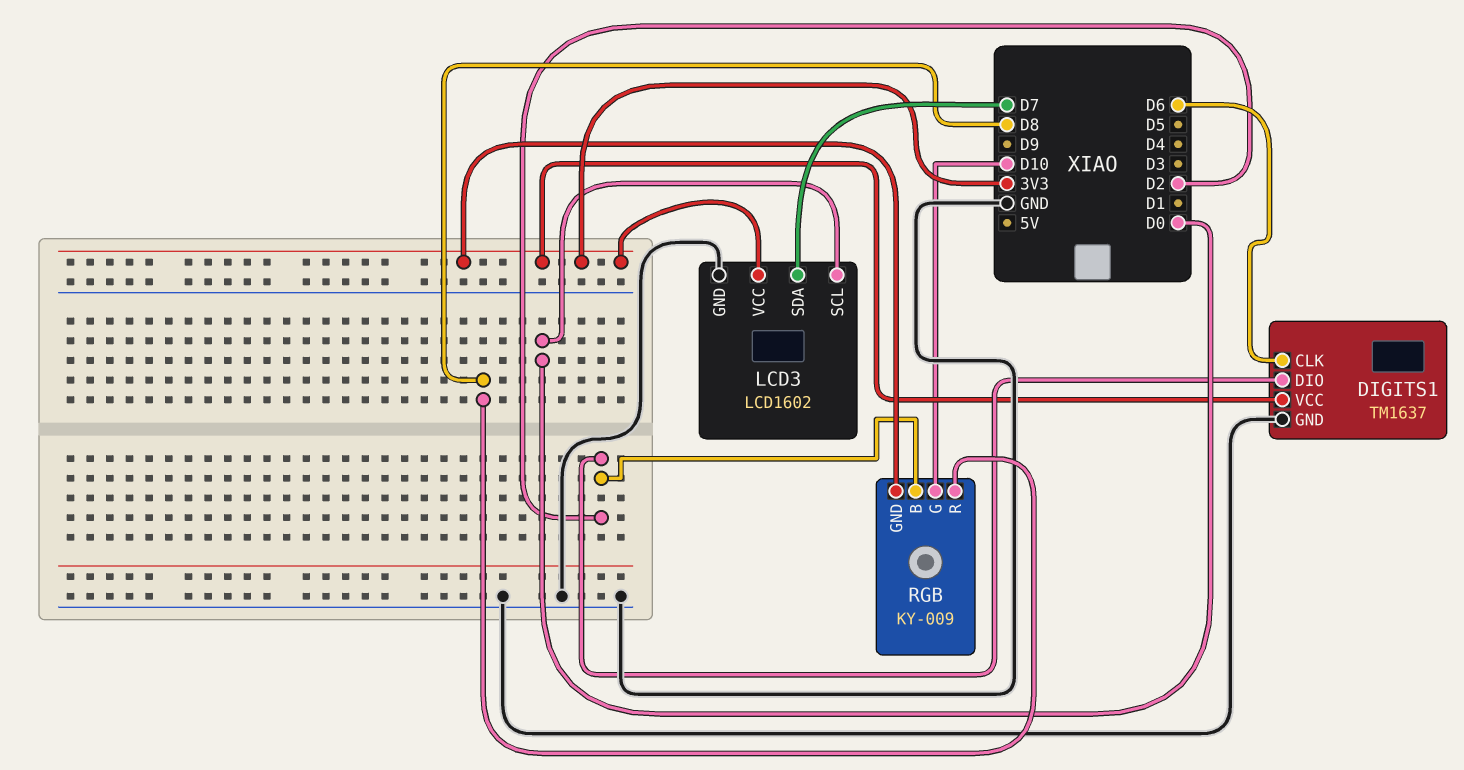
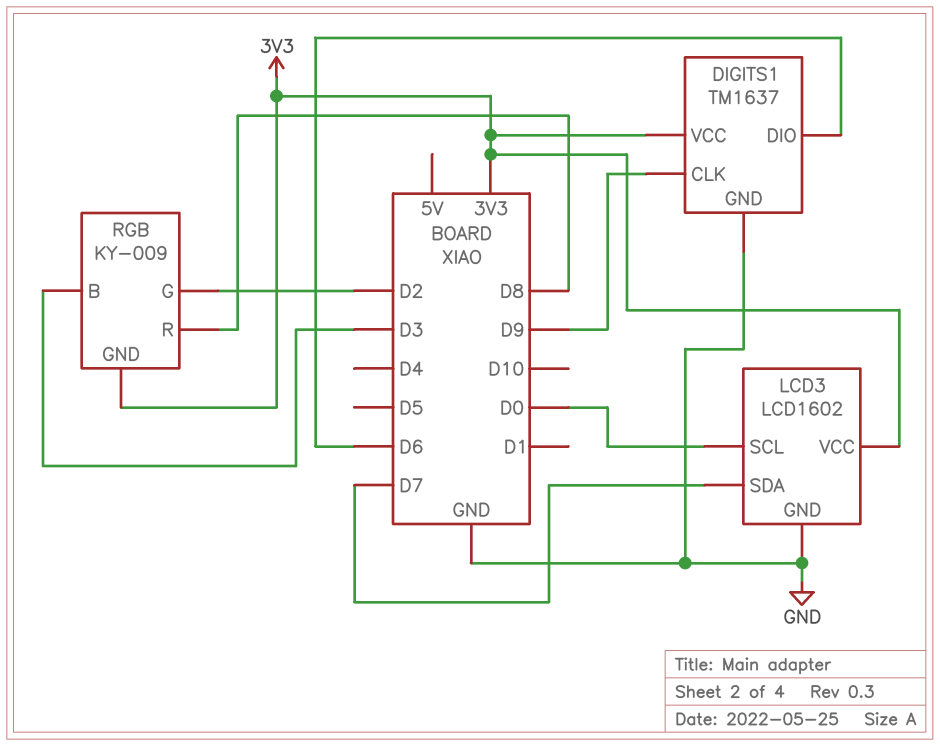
DIGITS1 pin CLK: D6 -> D9
DIGITS1 pin DIO: D2 -> D6
RGB pin B: D2 -> D3
RGB pin G: D10 -> D2

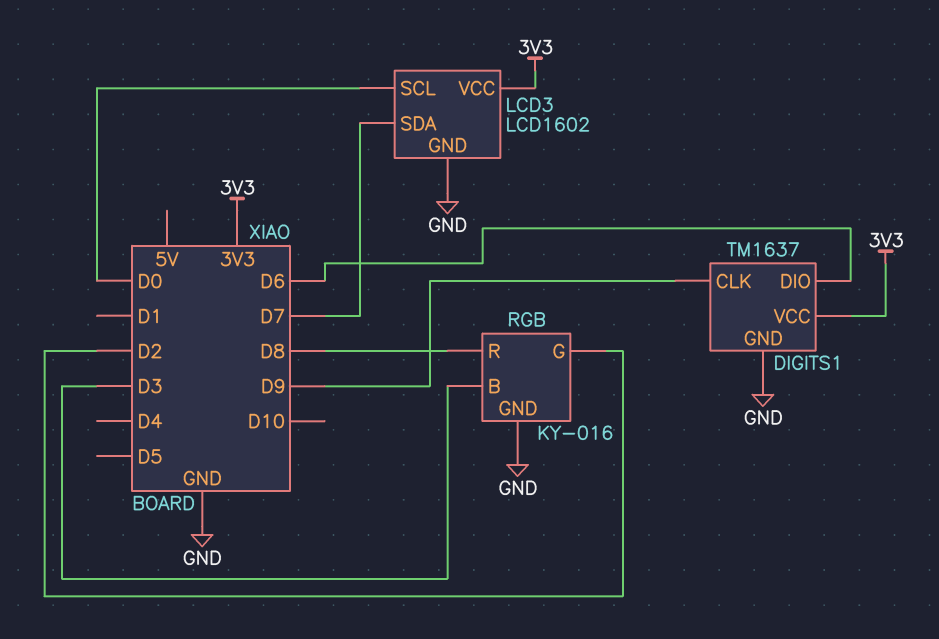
RGB: KY-009 -> KY-016
RGB pin GND: 3V3 -> GND

